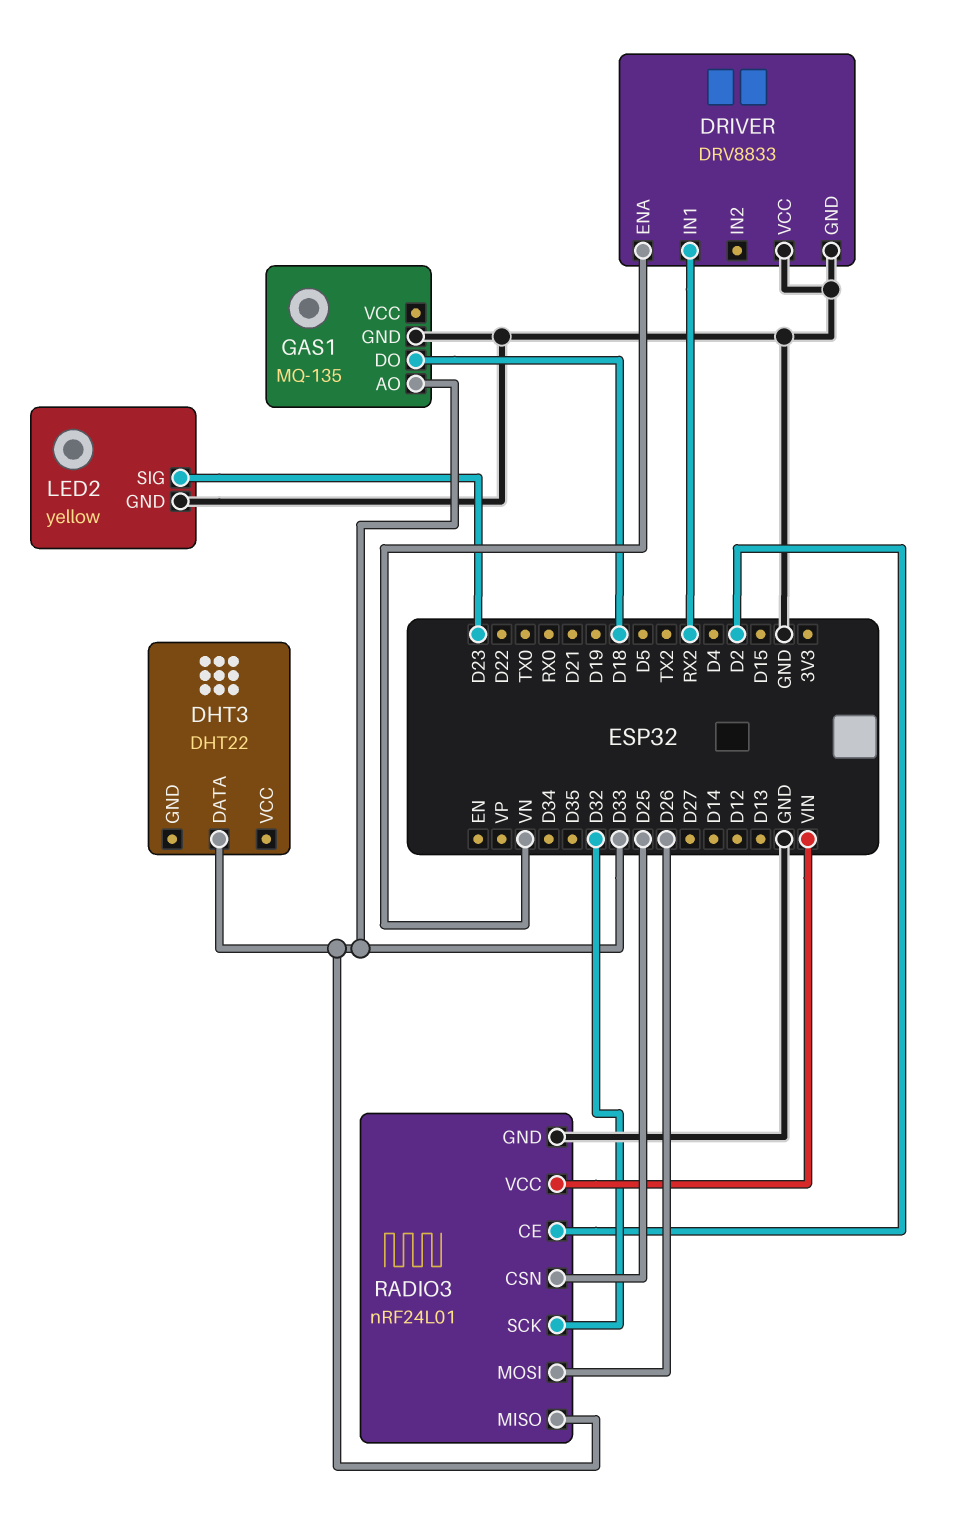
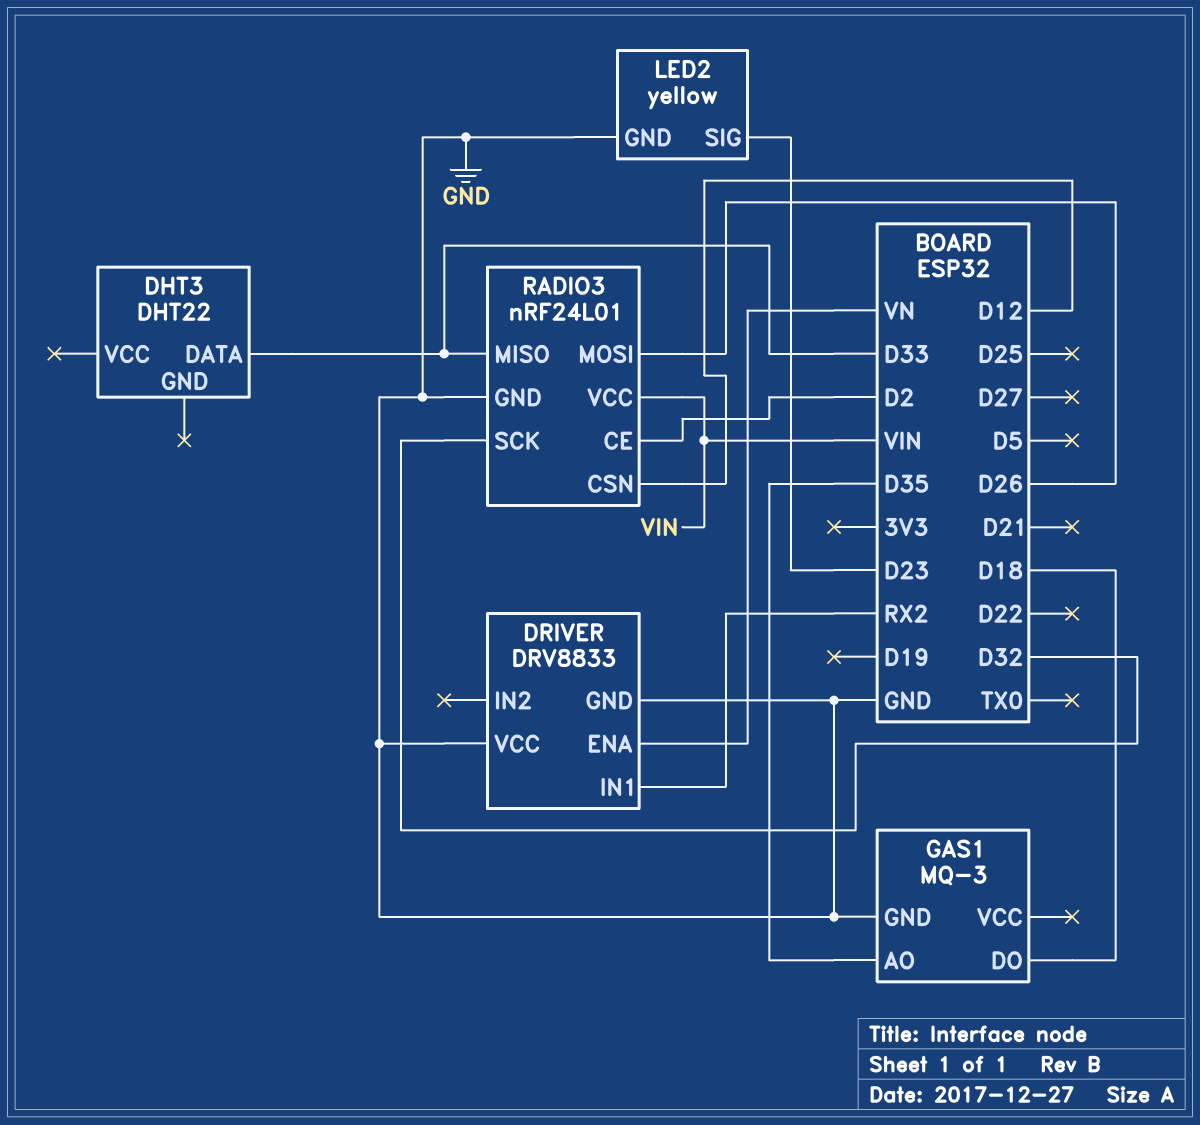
GAS1: MQ-135 -> MQ-3
GAS1 pin AO: D33 -> D35
RADIO3 pin CSN: D25 -> D12

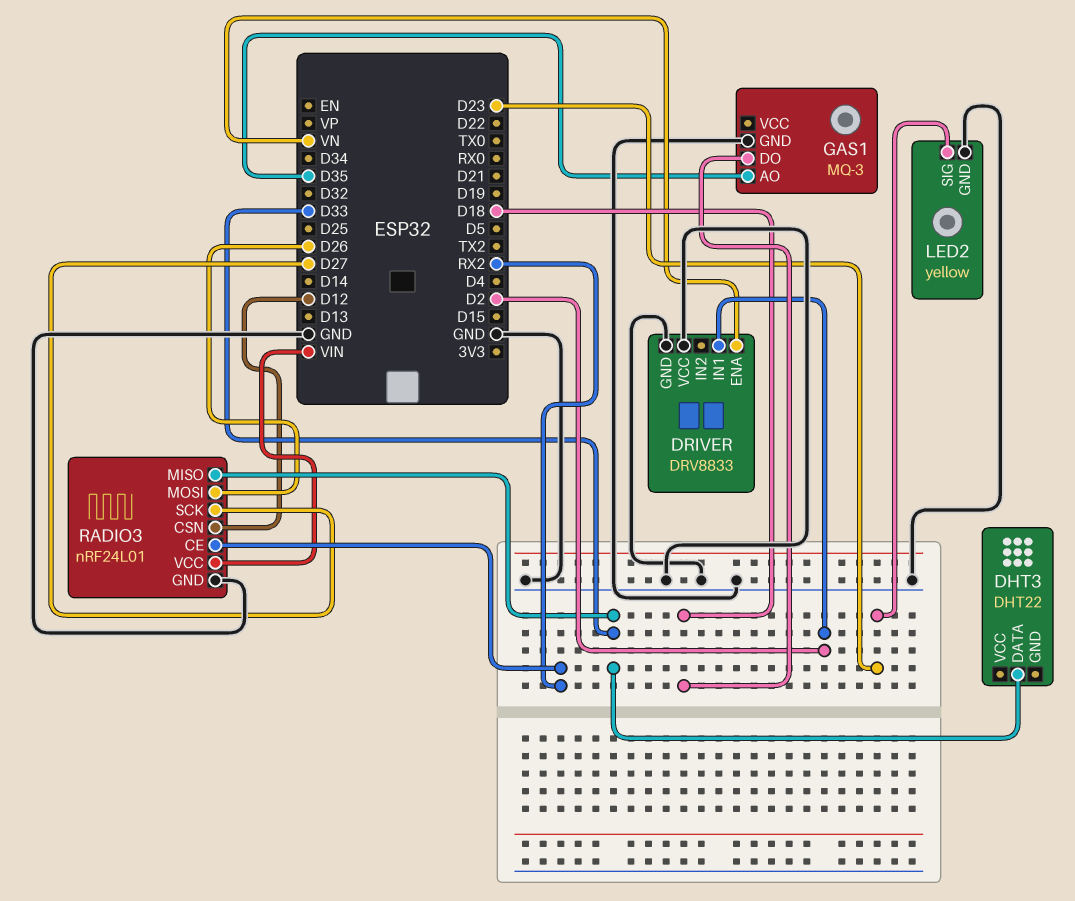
DRIVER pin IN1: RX2 -> D2
RADIO3 pin CE: D2 -> RX2
RADIO3 pin SCK: D32 -> D27

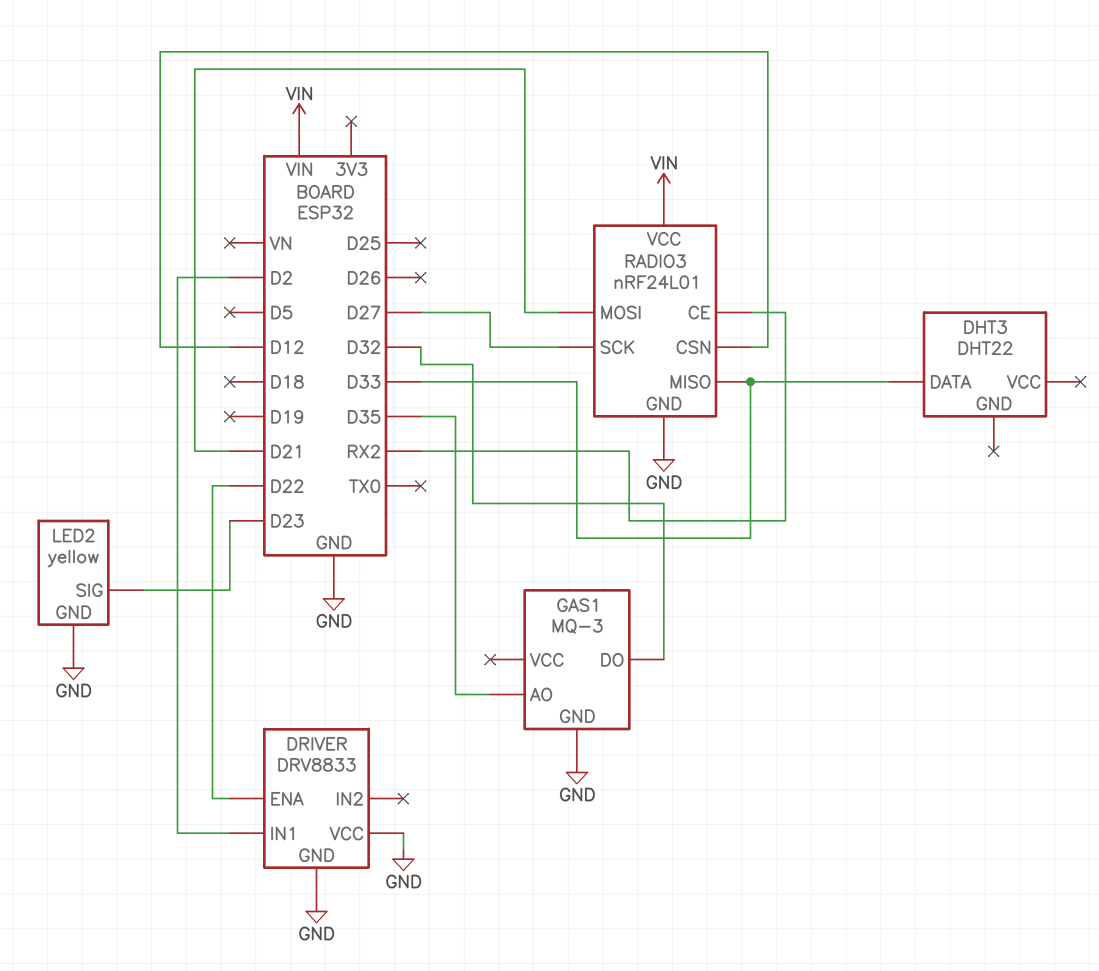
DRIVER pin ENA: VN -> D22
GAS1 pin DO: D18 -> D32
RADIO3 pin MOSI: D26 -> D21

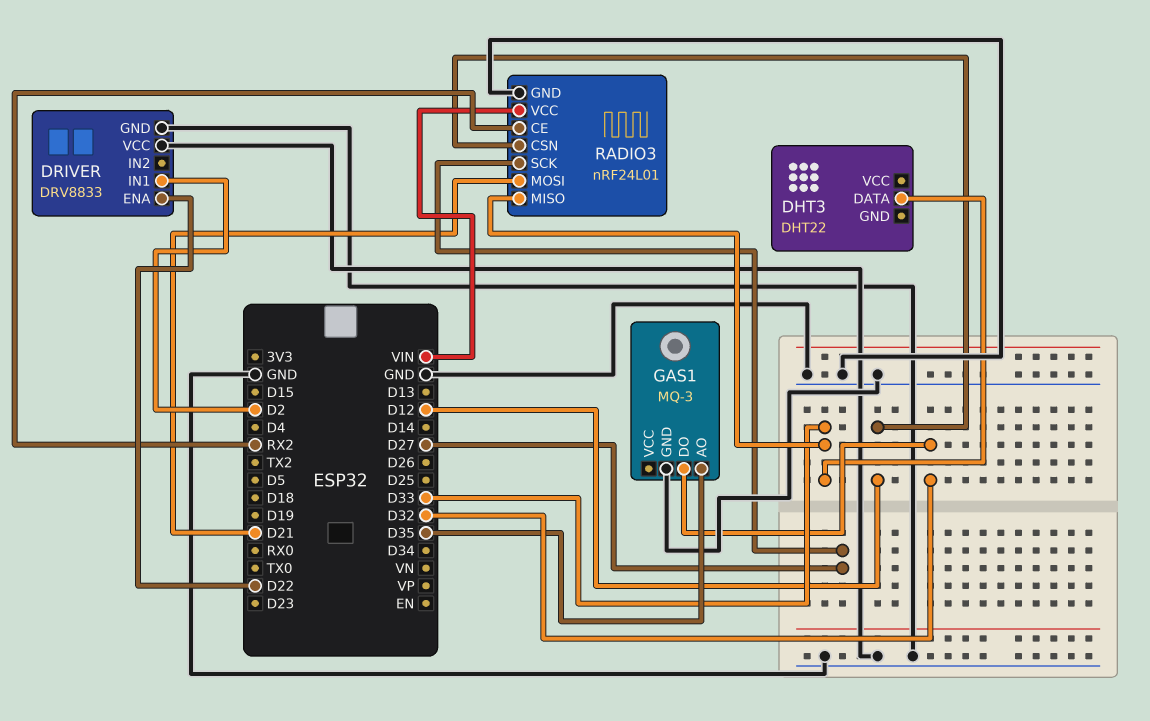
LED2: yellow -> none
LED2 pin GND: GND -> none
LED2 pin SIG: D23 -> none

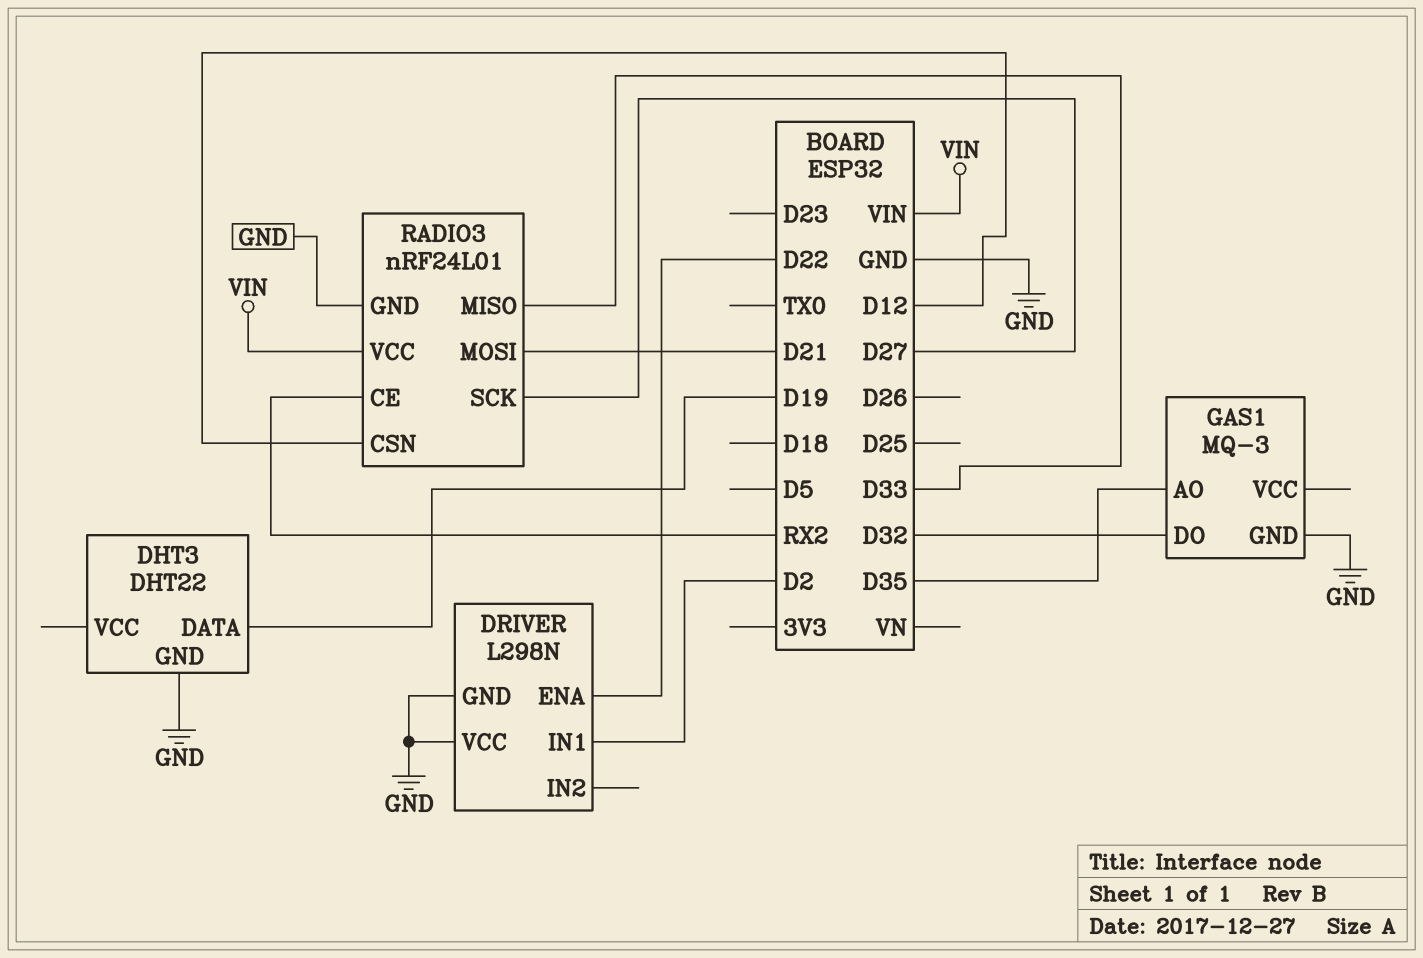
DHT3 pin DATA: D33 -> D19
DHT3 pin GND: none -> GND
DRIVER: DRV8833 -> L298N

